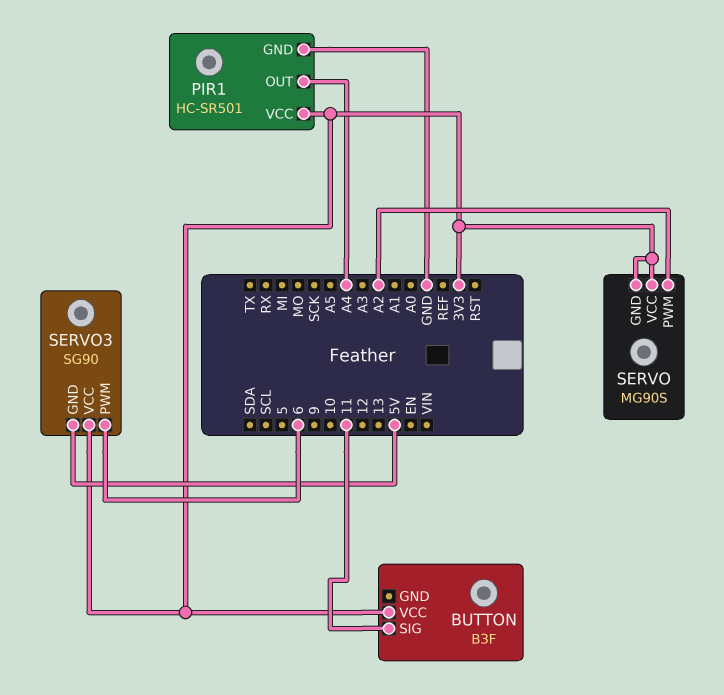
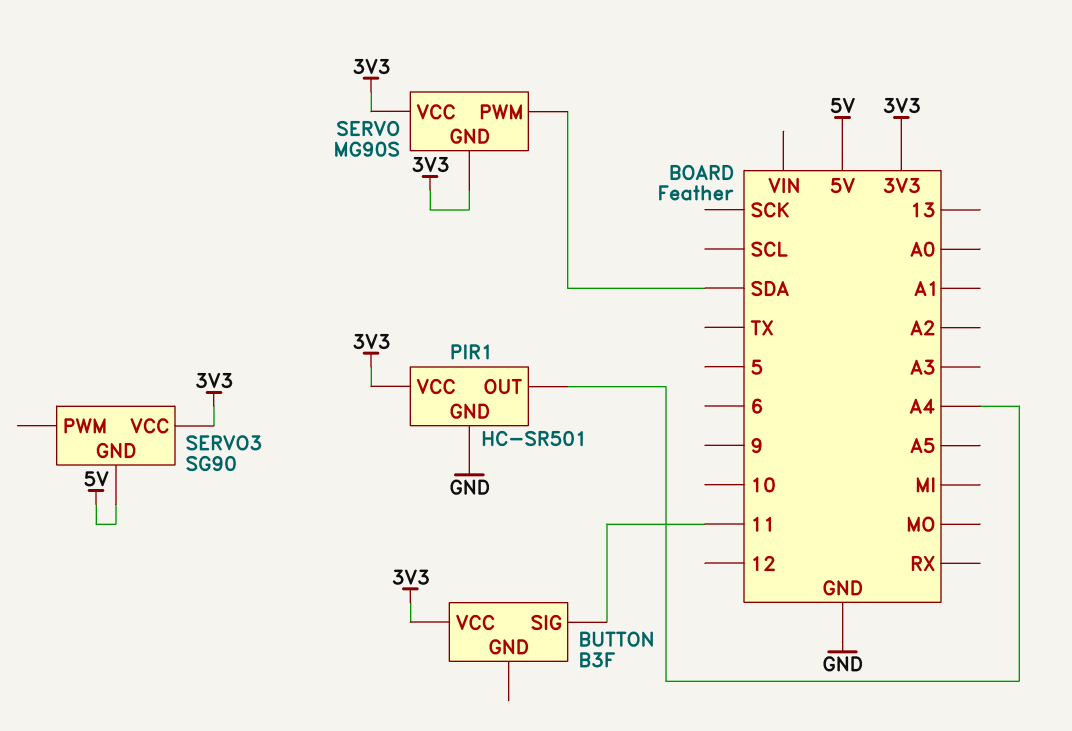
SERVO pin PWM: A2 -> SDA
SERVO3 pin PWM: 6 -> none

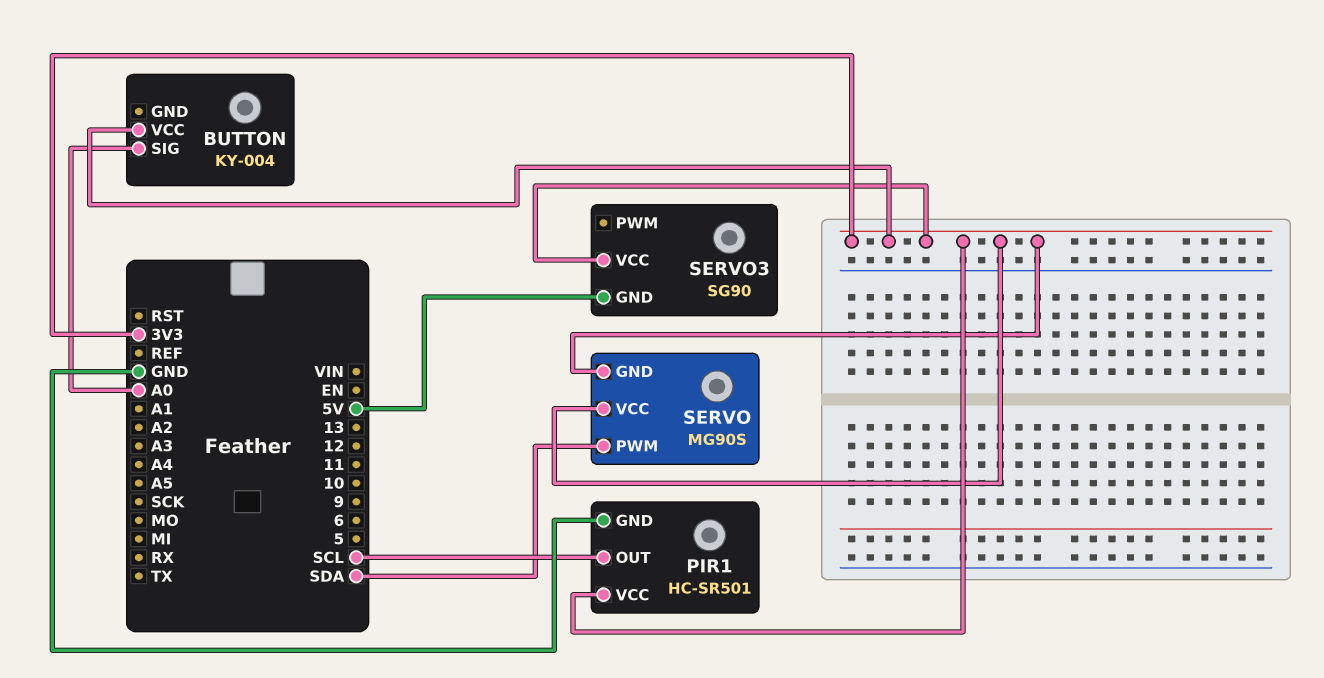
BUTTON: B3F -> KY-004
BUTTON pin SIG: 11 -> A0
PIR1 pin OUT: A4 -> SCL

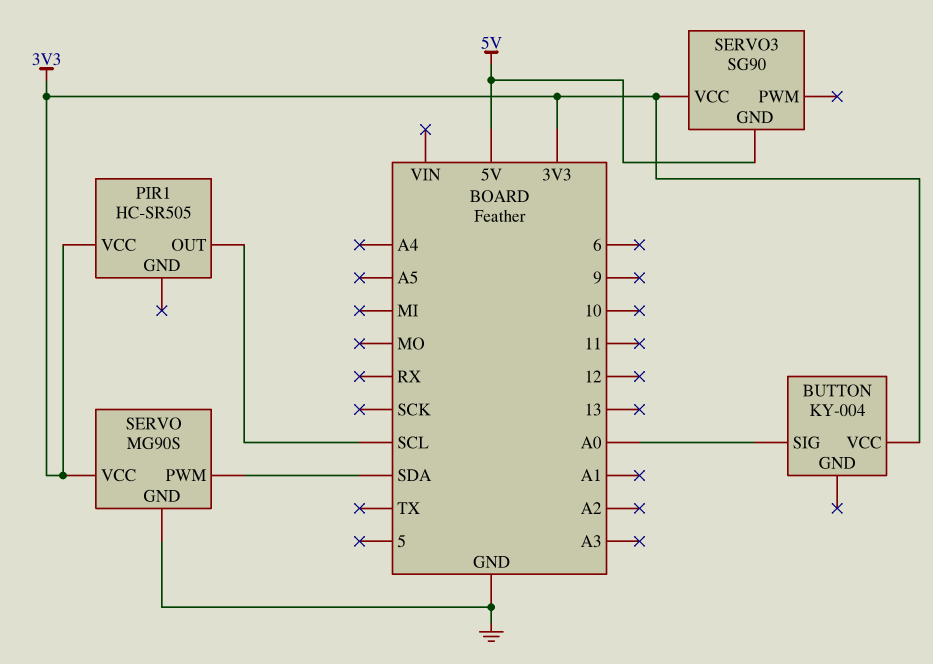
PIR1: HC-SR501 -> HC-SR505
PIR1 pin GND: GND -> none
SERVO pin GND: 3V3 -> GND

